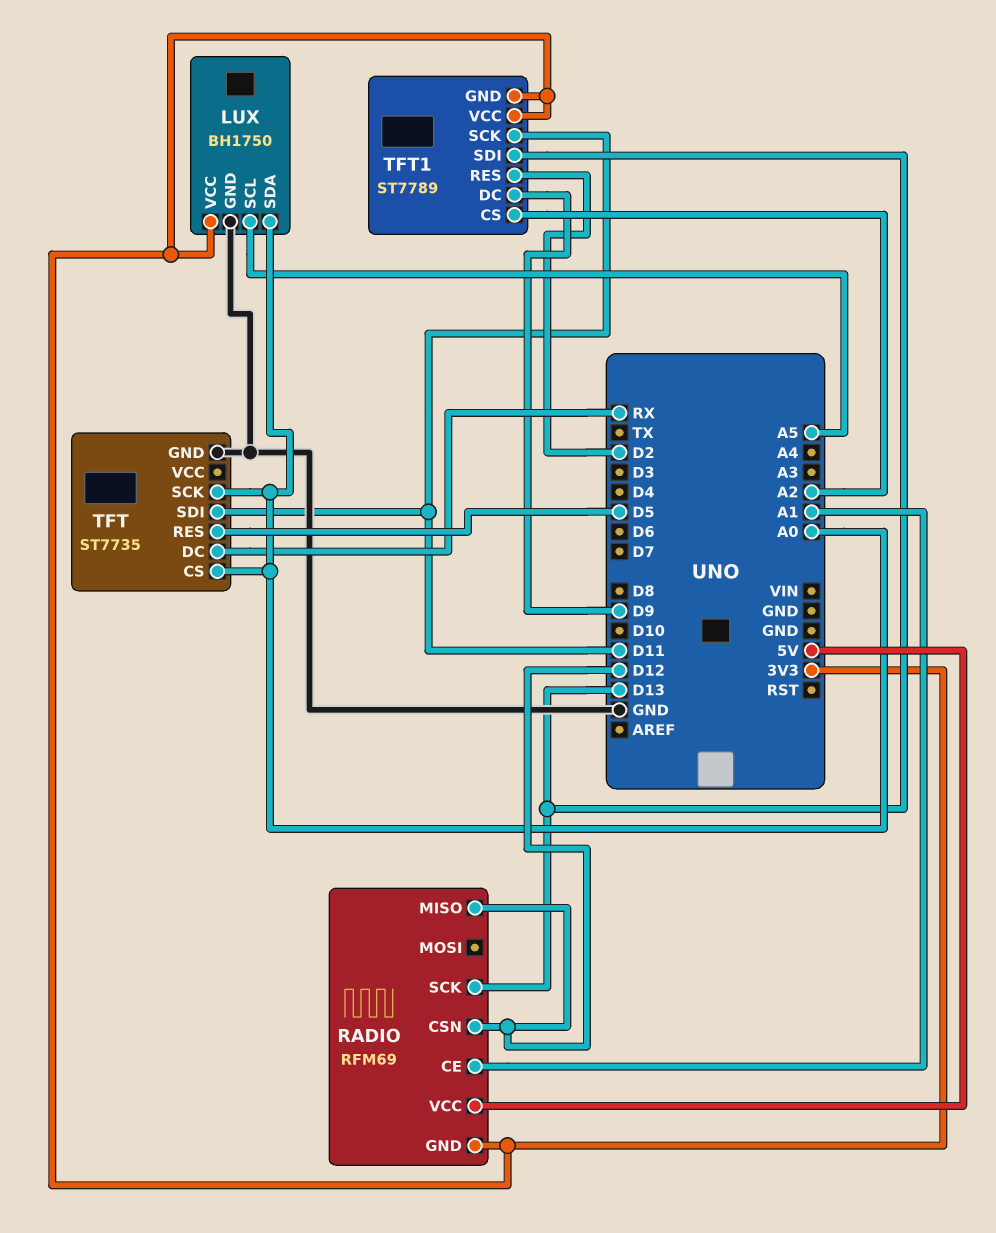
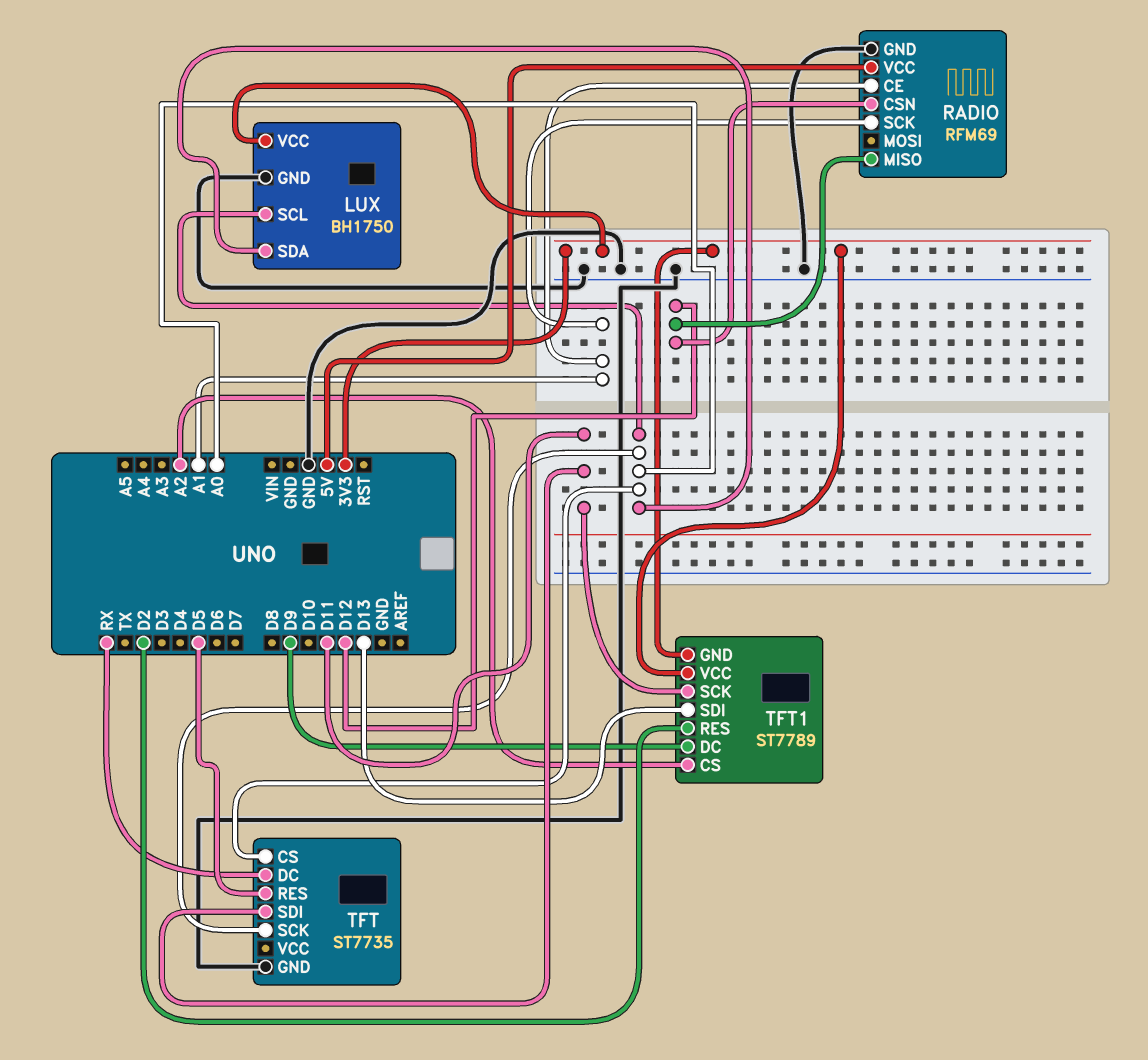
LUX pin SCL: A5 -> A0
RADIO pin GND: 3V3 -> GND
RADIO pin SCK: D13 -> A1

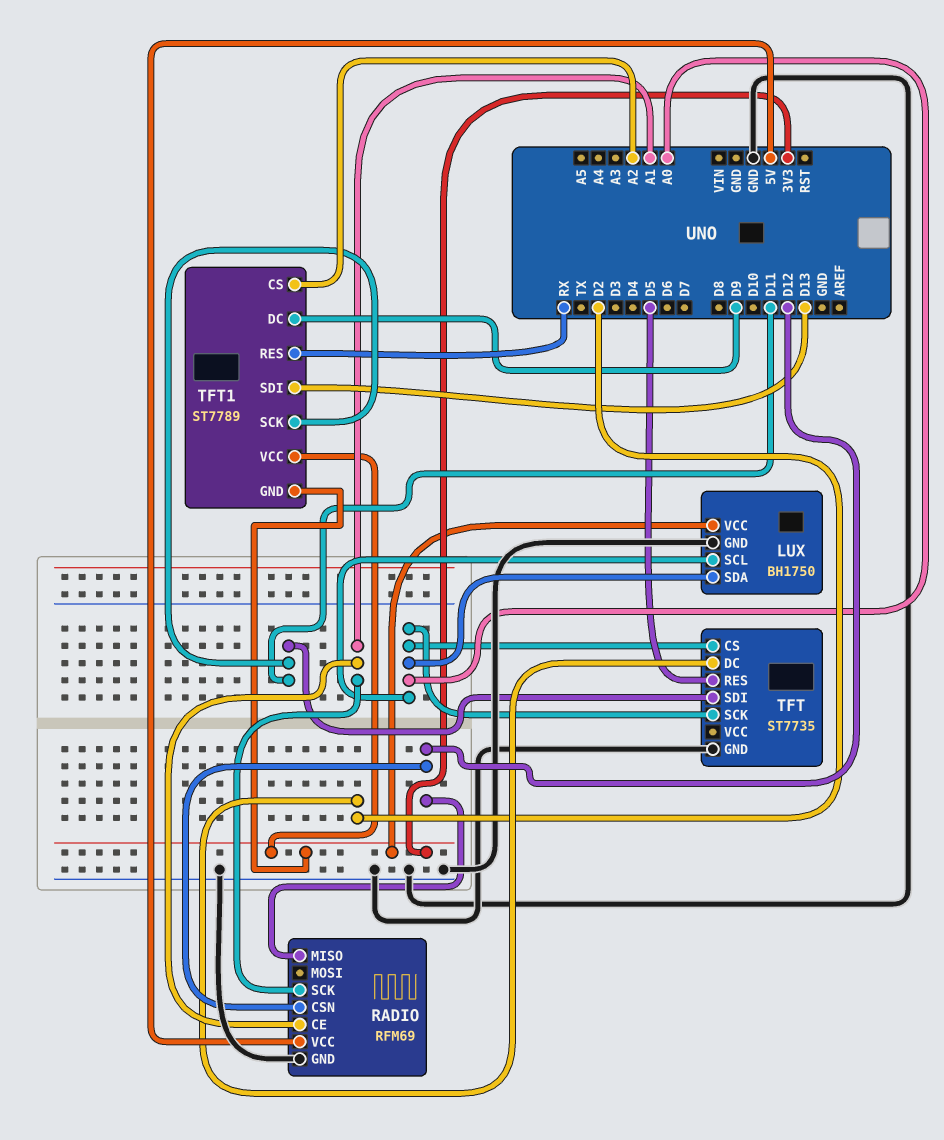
TFT pin DC: RX -> D2
TFT1 pin RES: D2 -> RX

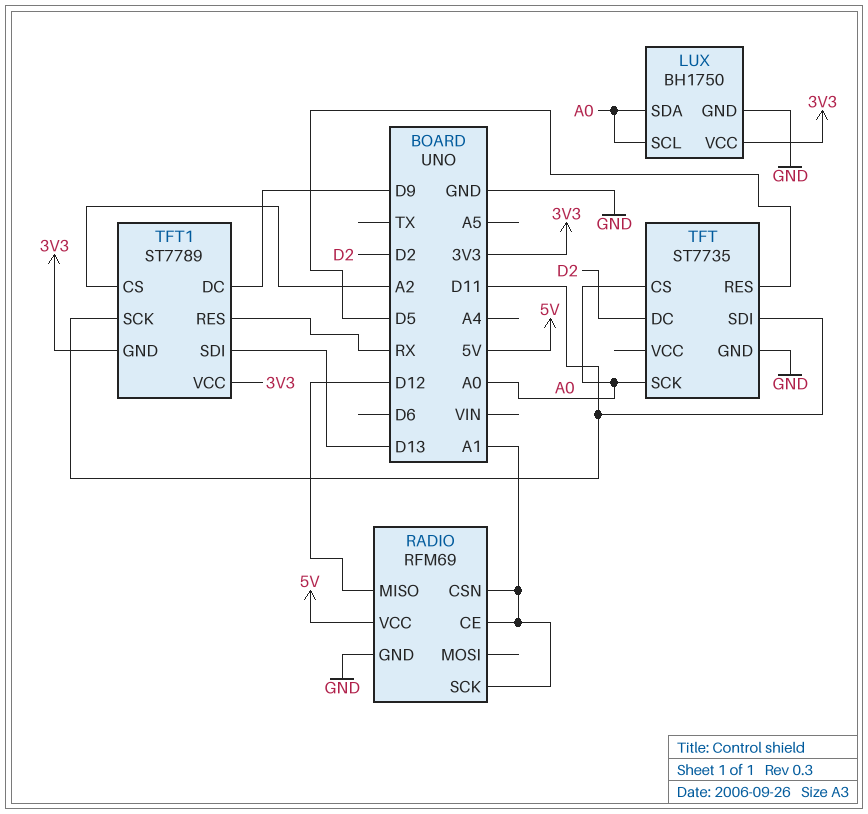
RADIO pin CSN: D12 -> A1

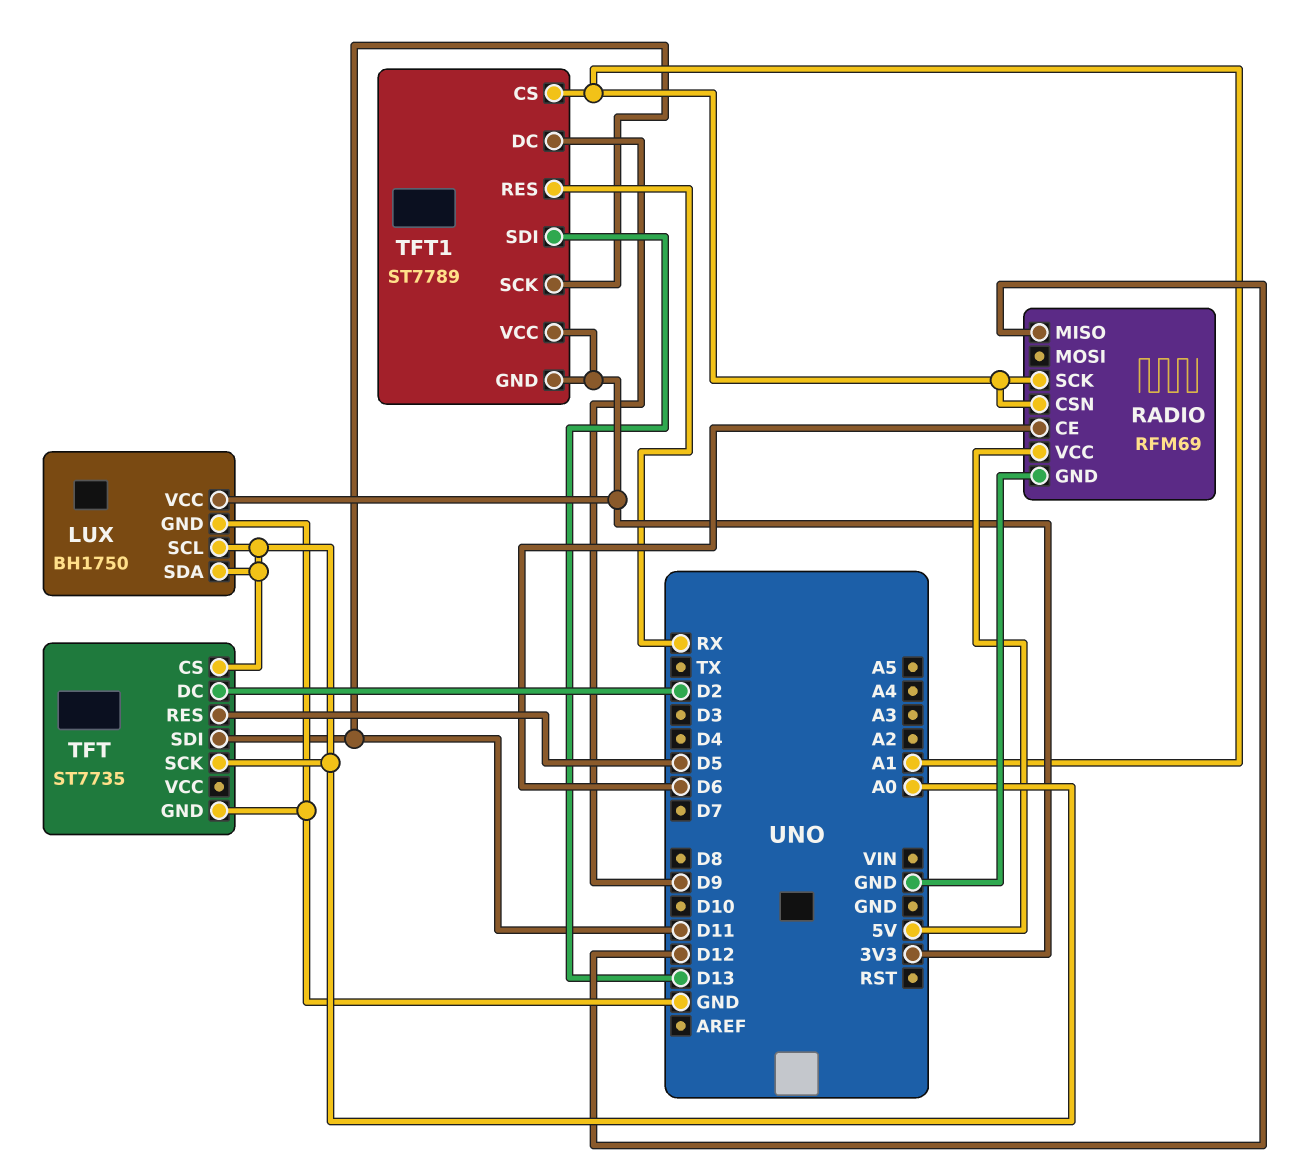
RADIO pin CE: A1 -> D6
TFT1 pin CS: A2 -> A1

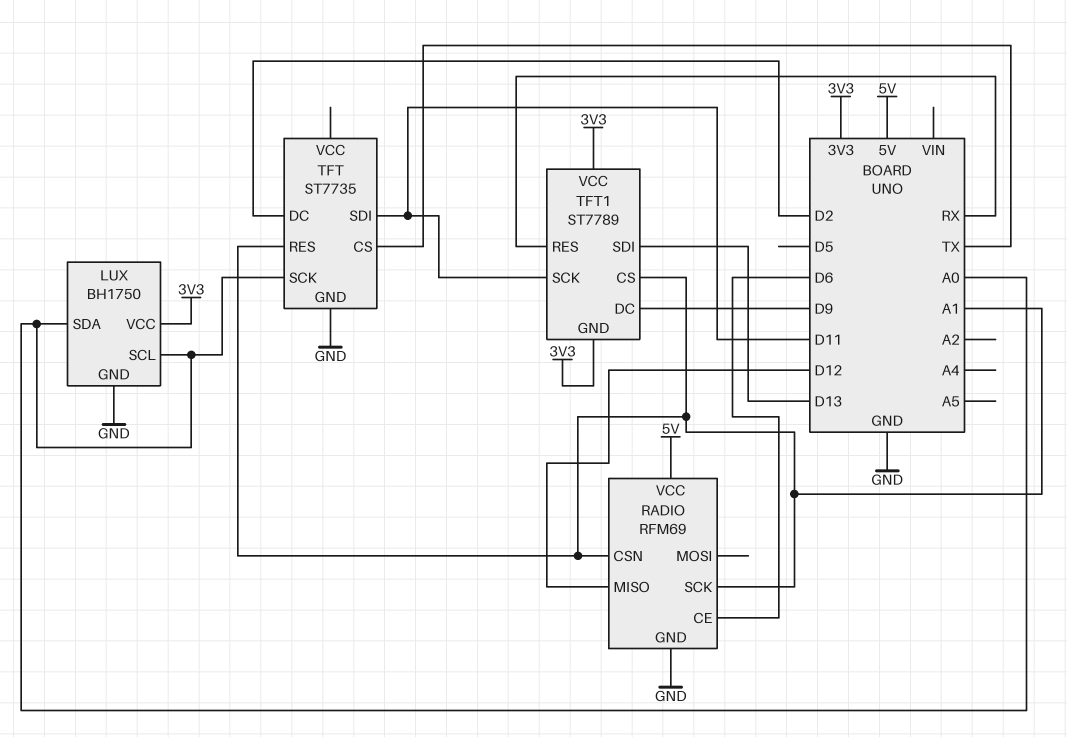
TFT pin CS: A0 -> TX
TFT pin RES: D5 -> A1

